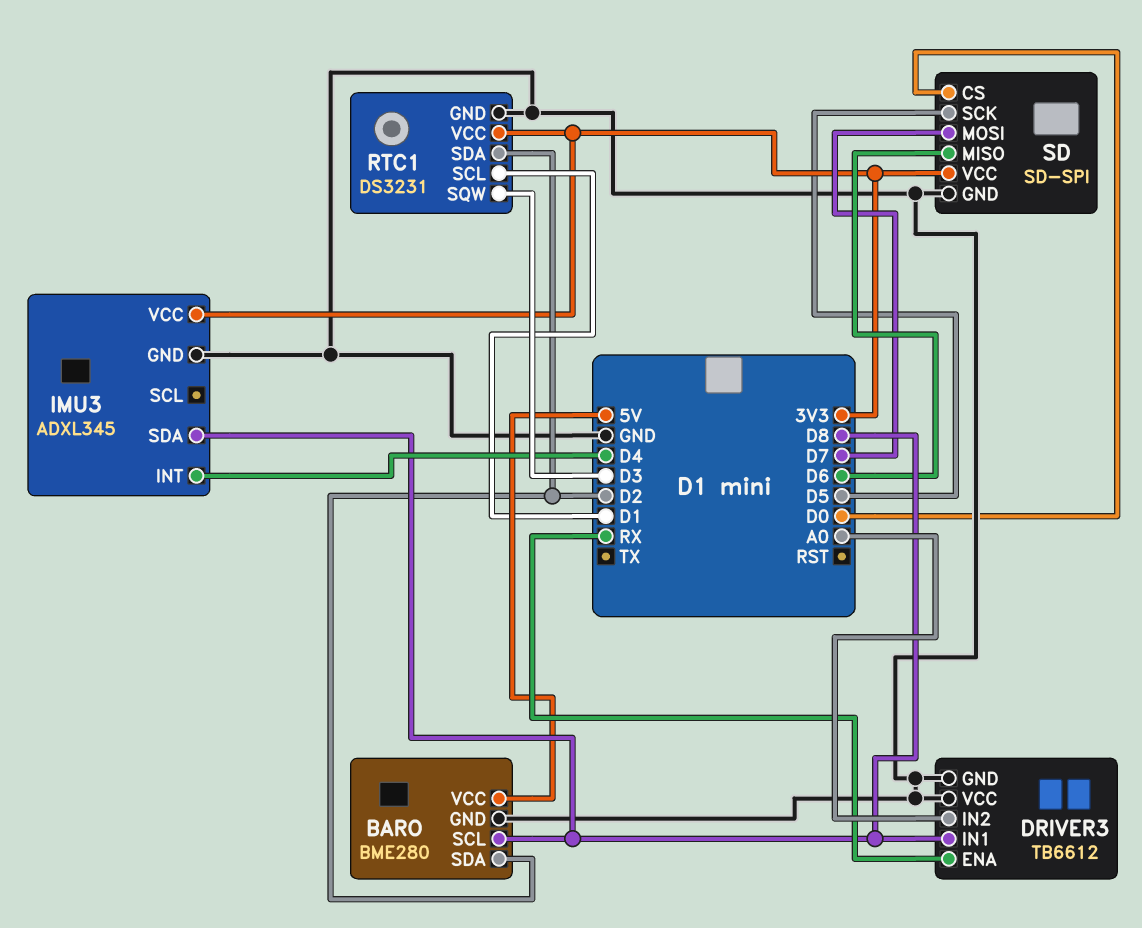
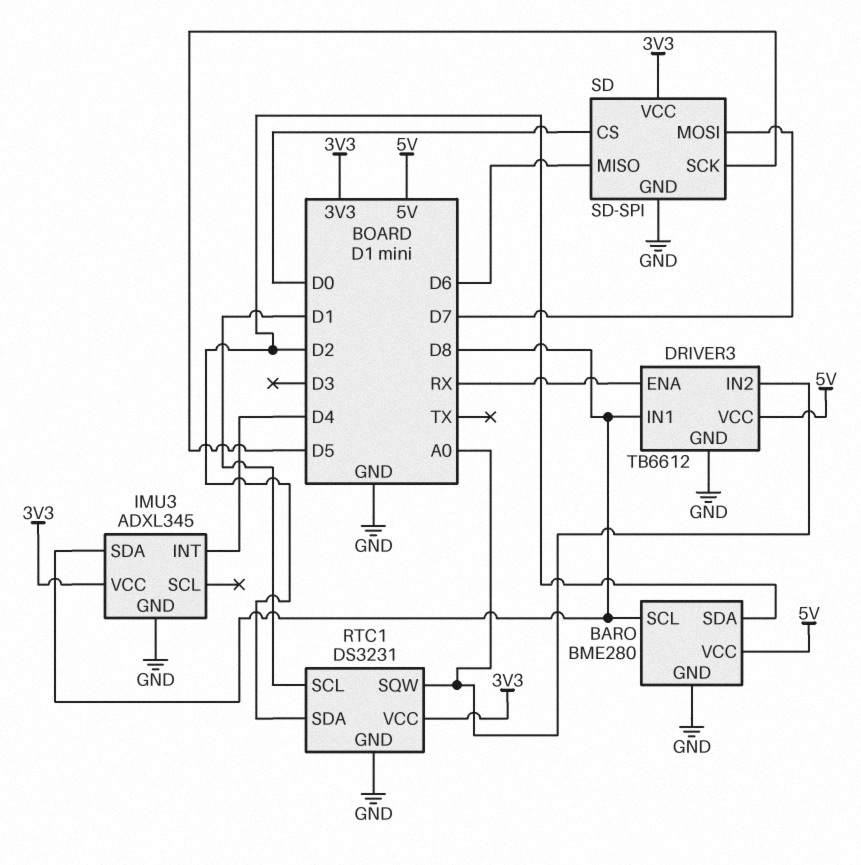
DRIVER3 pin VCC: GND -> 5V
RTC1 pin SQW: D3 -> A0

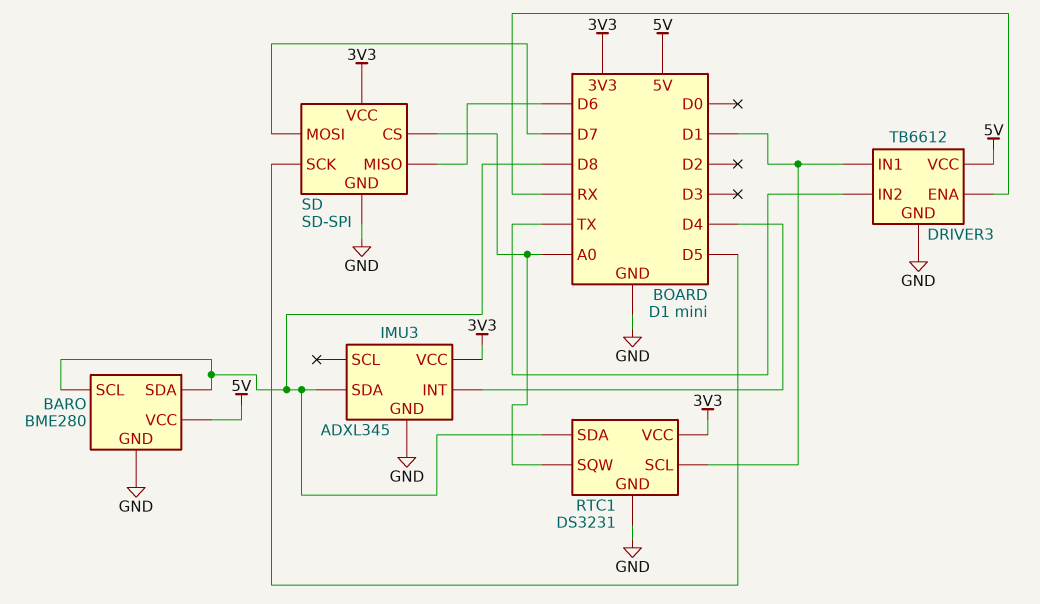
BARO pin SDA: D2 -> D8
DRIVER3 pin IN1: D8 -> D1
DRIVER3 pin IN2: A0 -> TX
RTC1 pin SDA: D2 -> D8
SD pin CS: D0 -> A0

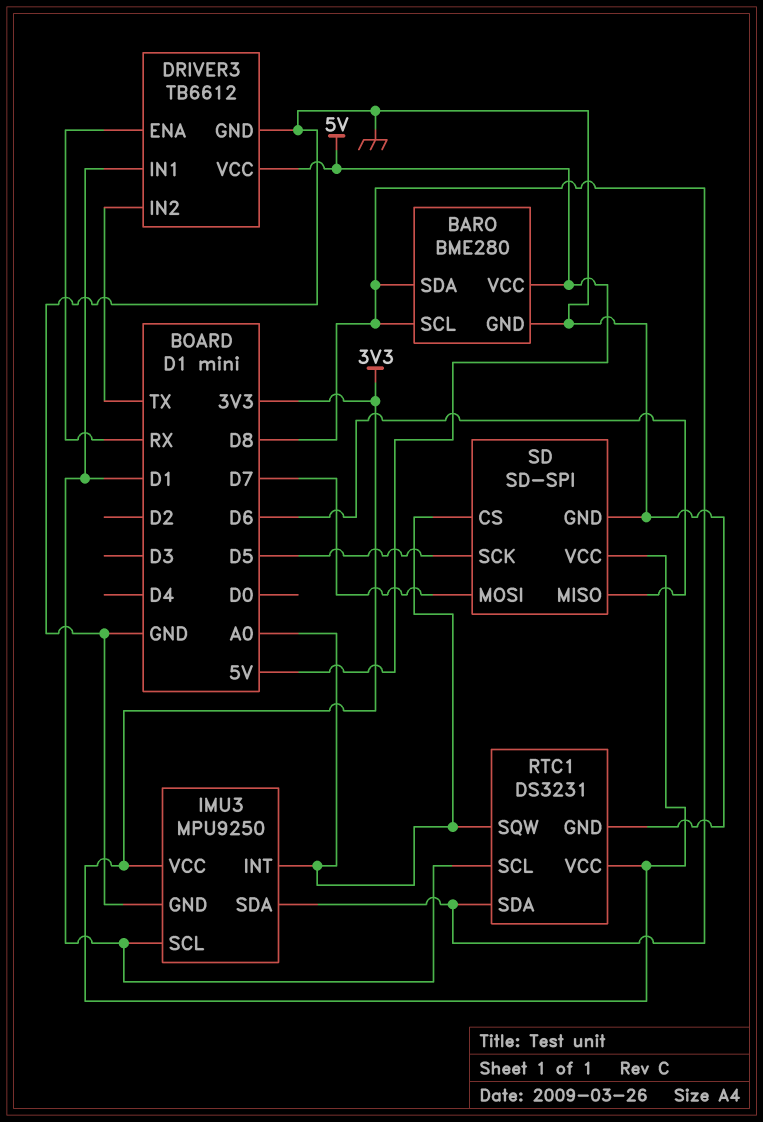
IMU3: ADXL345 -> MPU9250
IMU3 pin INT: D4 -> A0
IMU3 pin SCL: none -> D1

